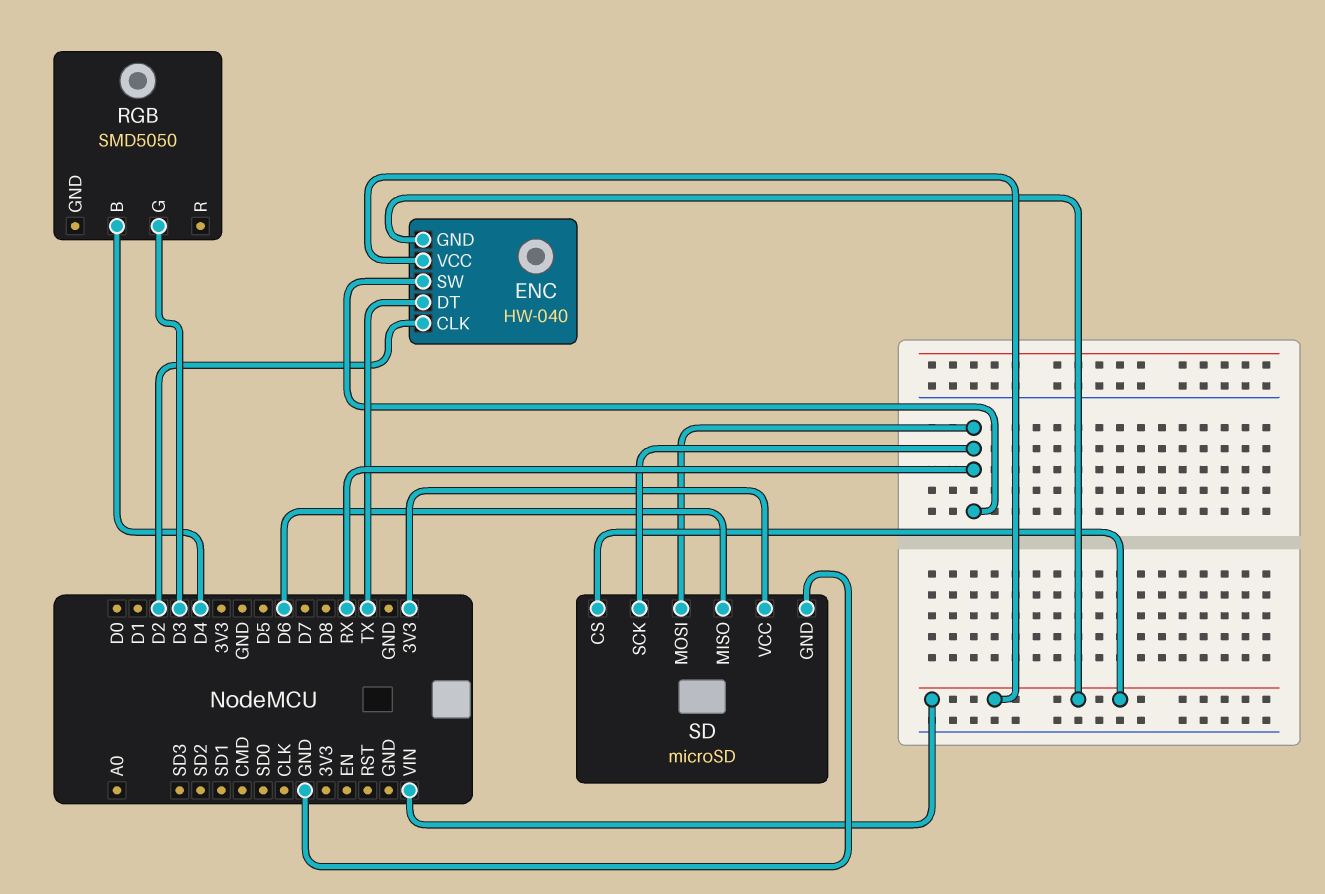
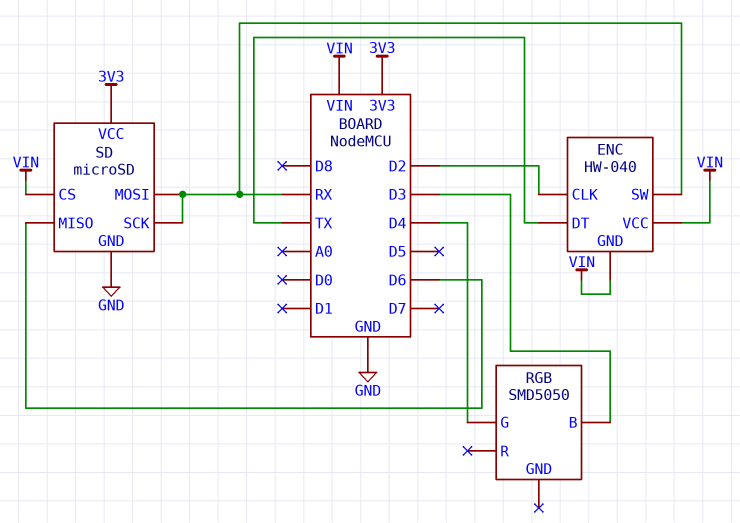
RGB pin B: D4 -> D3
RGB pin G: D3 -> D4

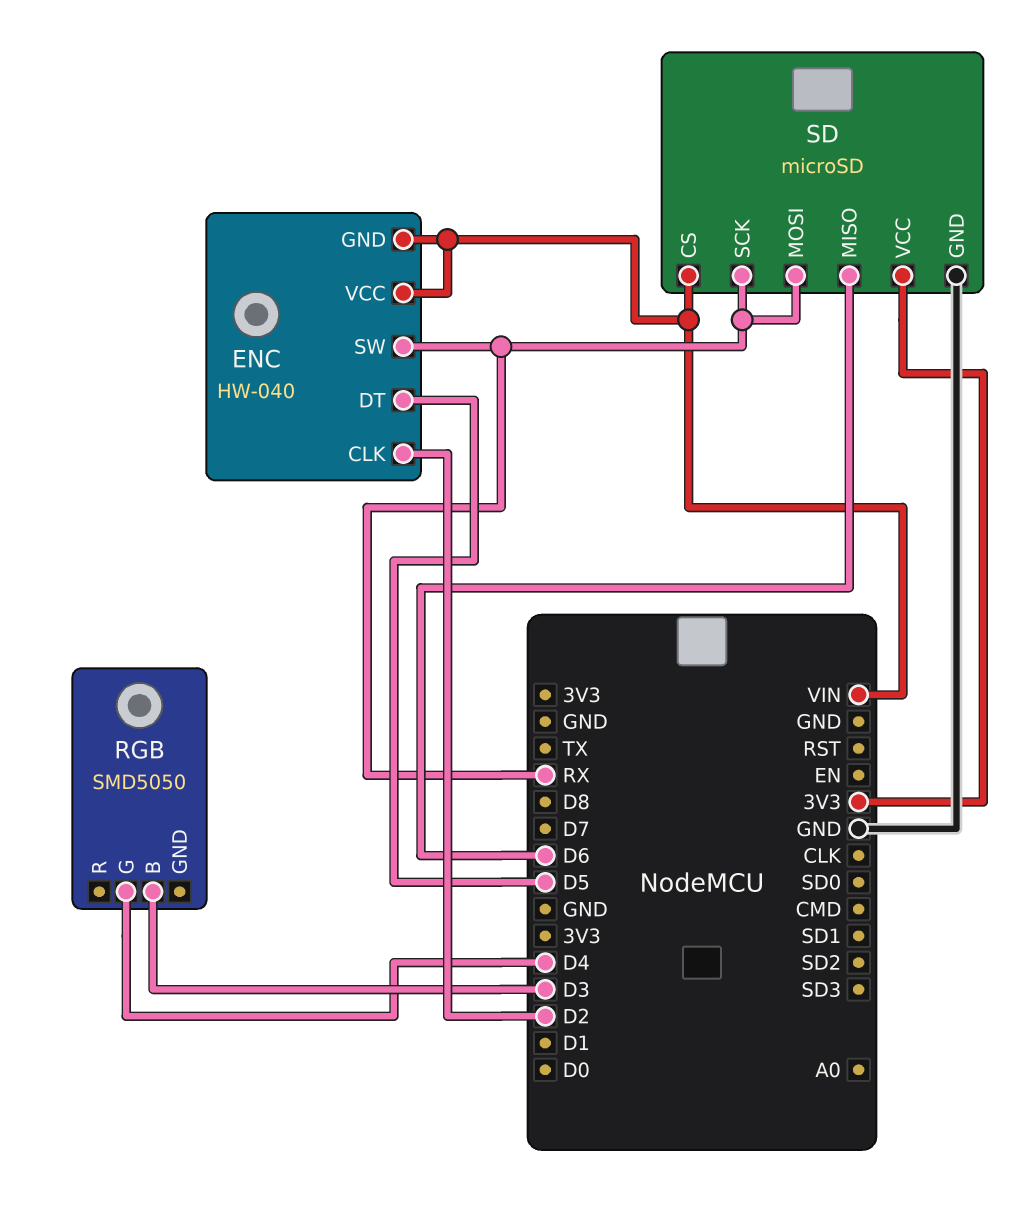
ENC pin DT: TX -> D5

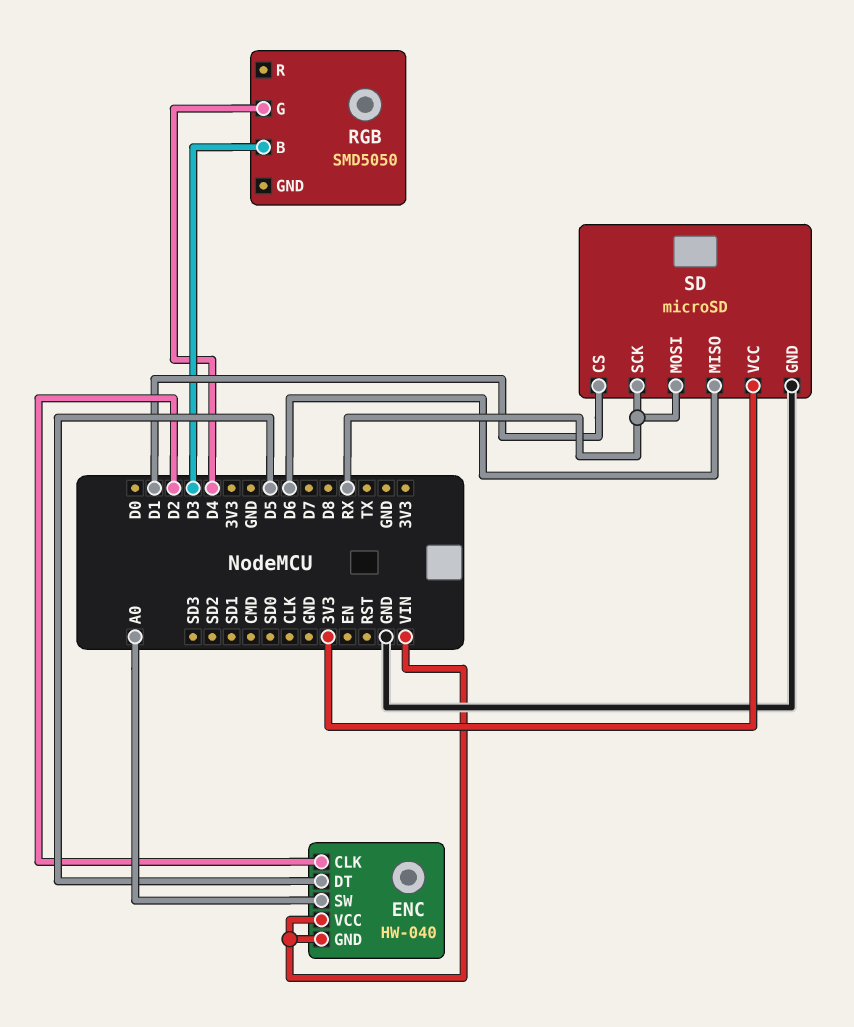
ENC pin SW: RX -> A0
SD pin CS: VIN -> D1

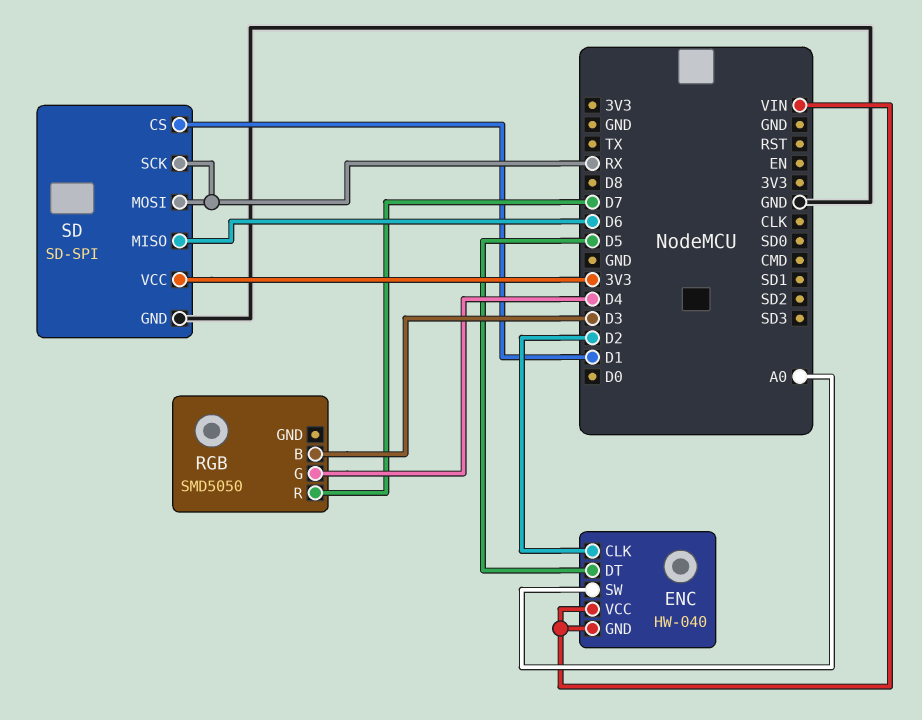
RGB pin R: none -> D7
SD: microSD -> SD-SPI

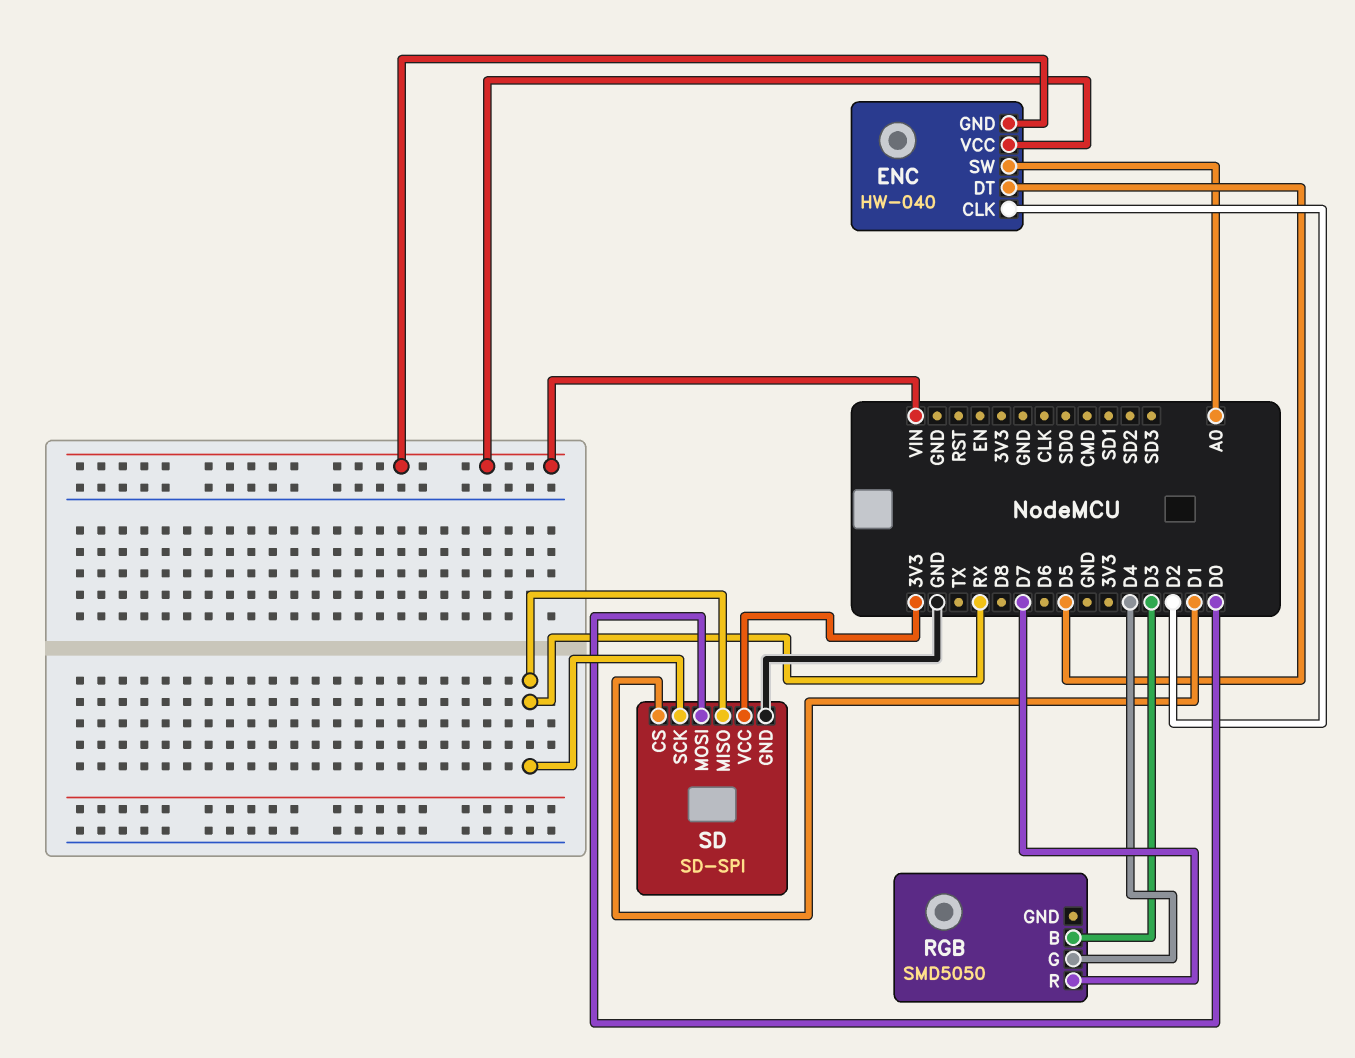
SD pin MISO: D6 -> RX
SD pin MOSI: RX -> D0

